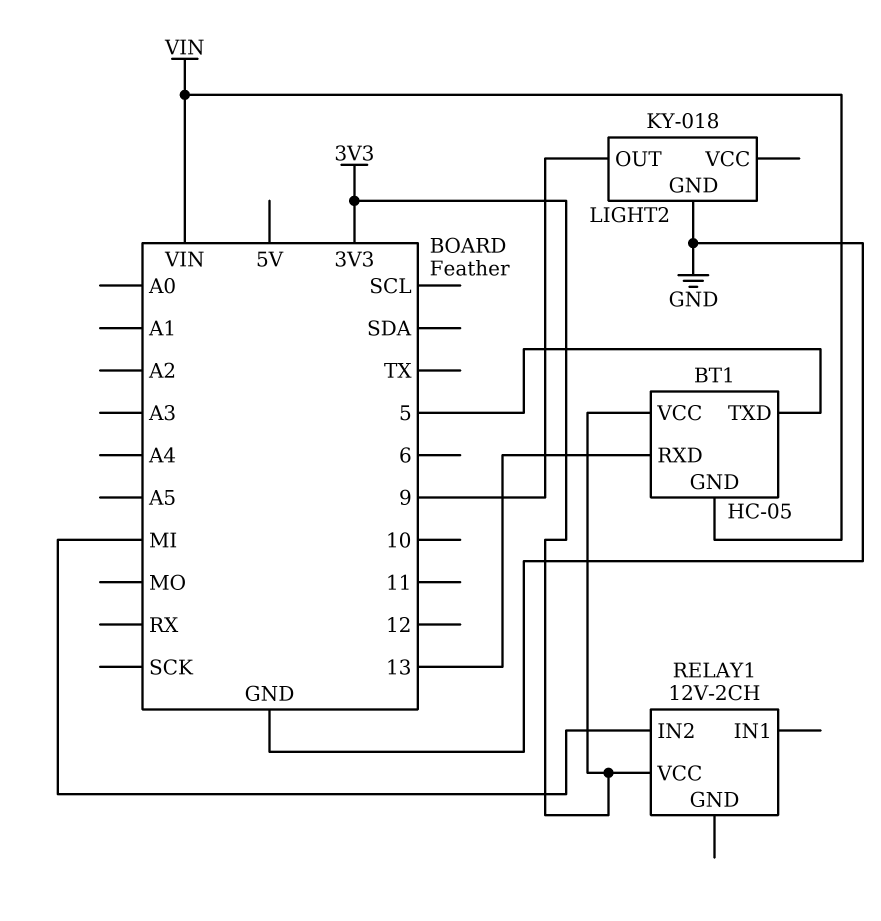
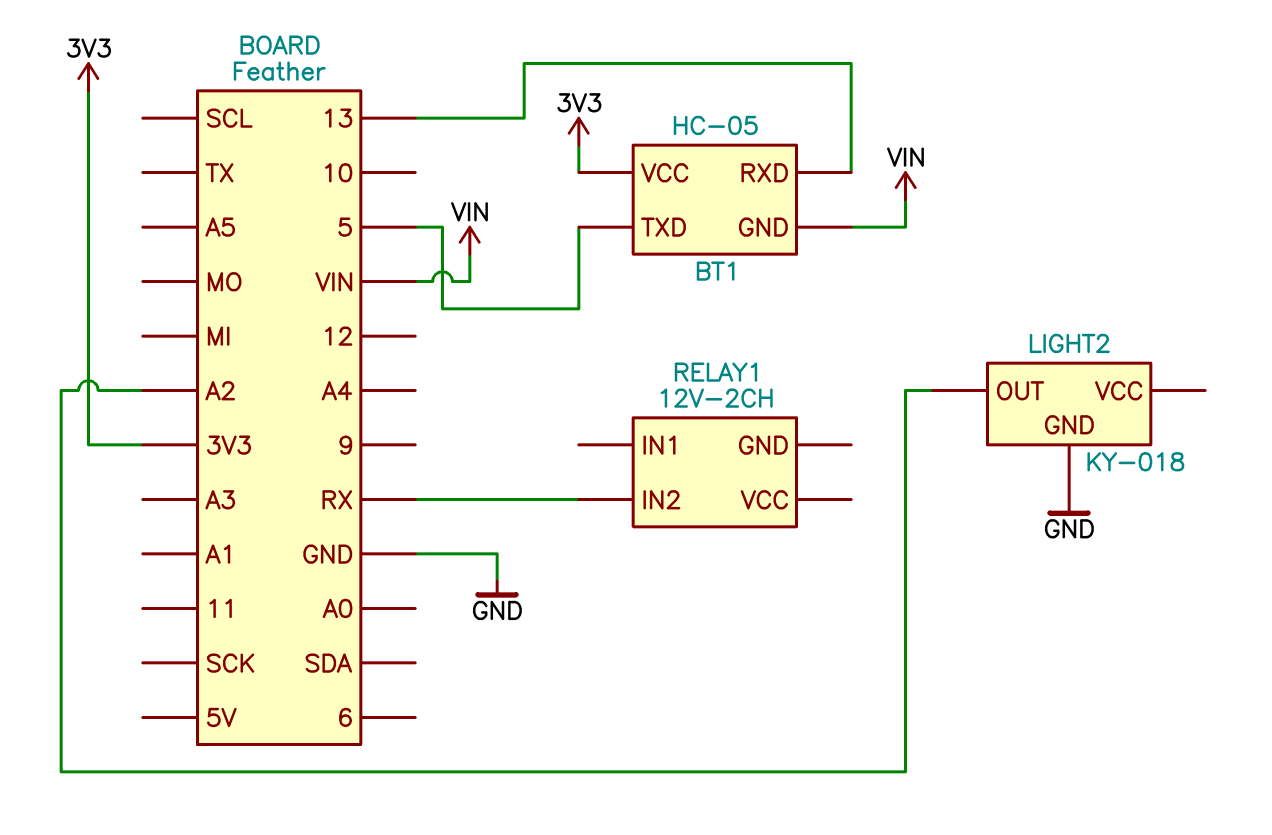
LIGHT2 pin OUT: 9 -> A2
RELAY1 pin IN2: MI -> RX
RELAY1 pin VCC: 3V3 -> none

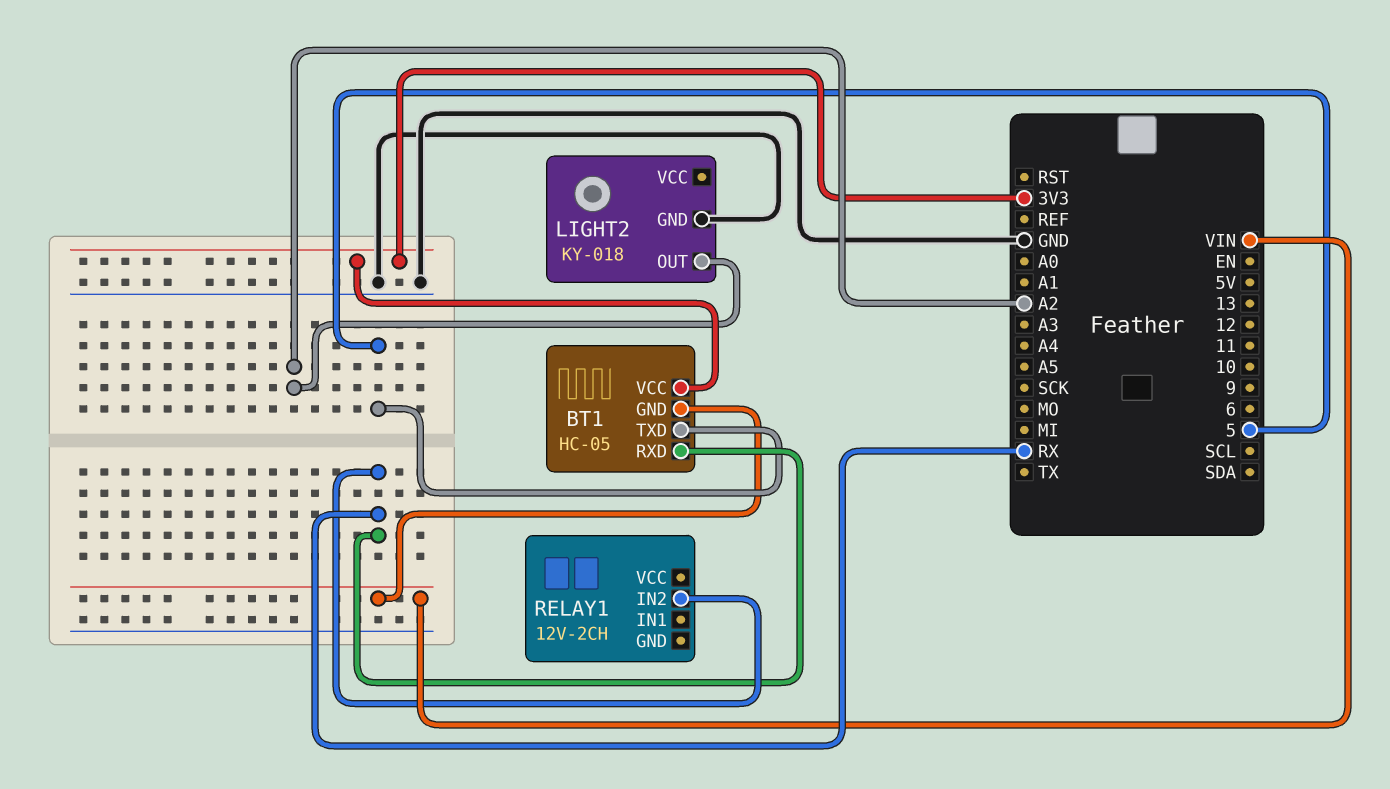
BT1 pin RXD: 13 -> RX

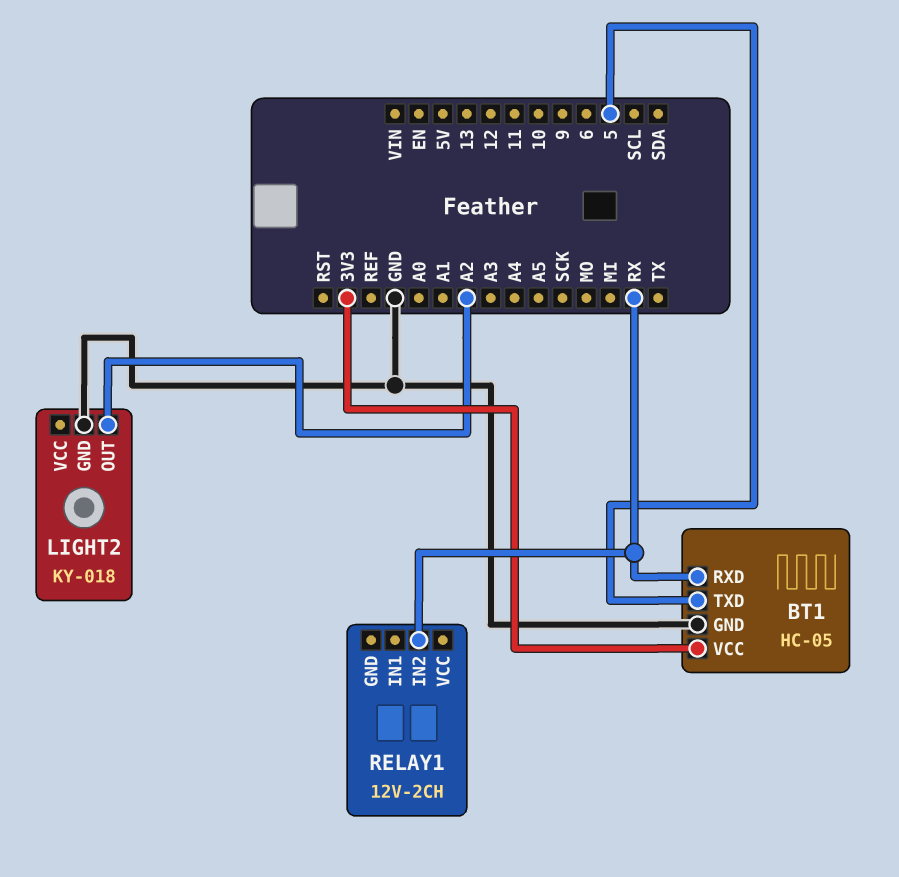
BT1 pin GND: VIN -> GND

